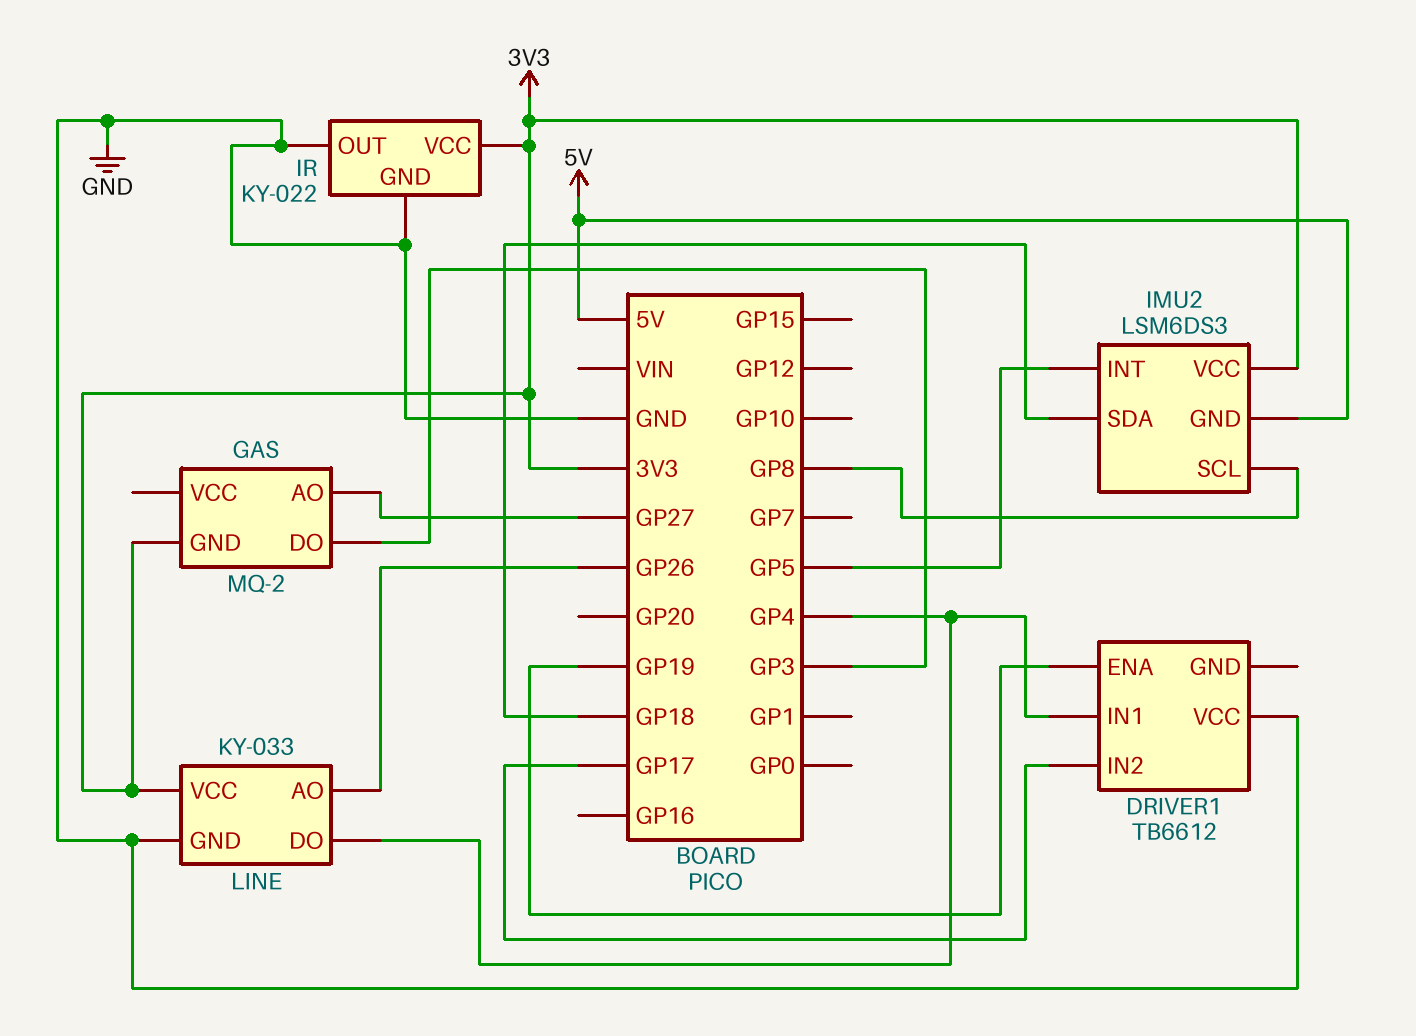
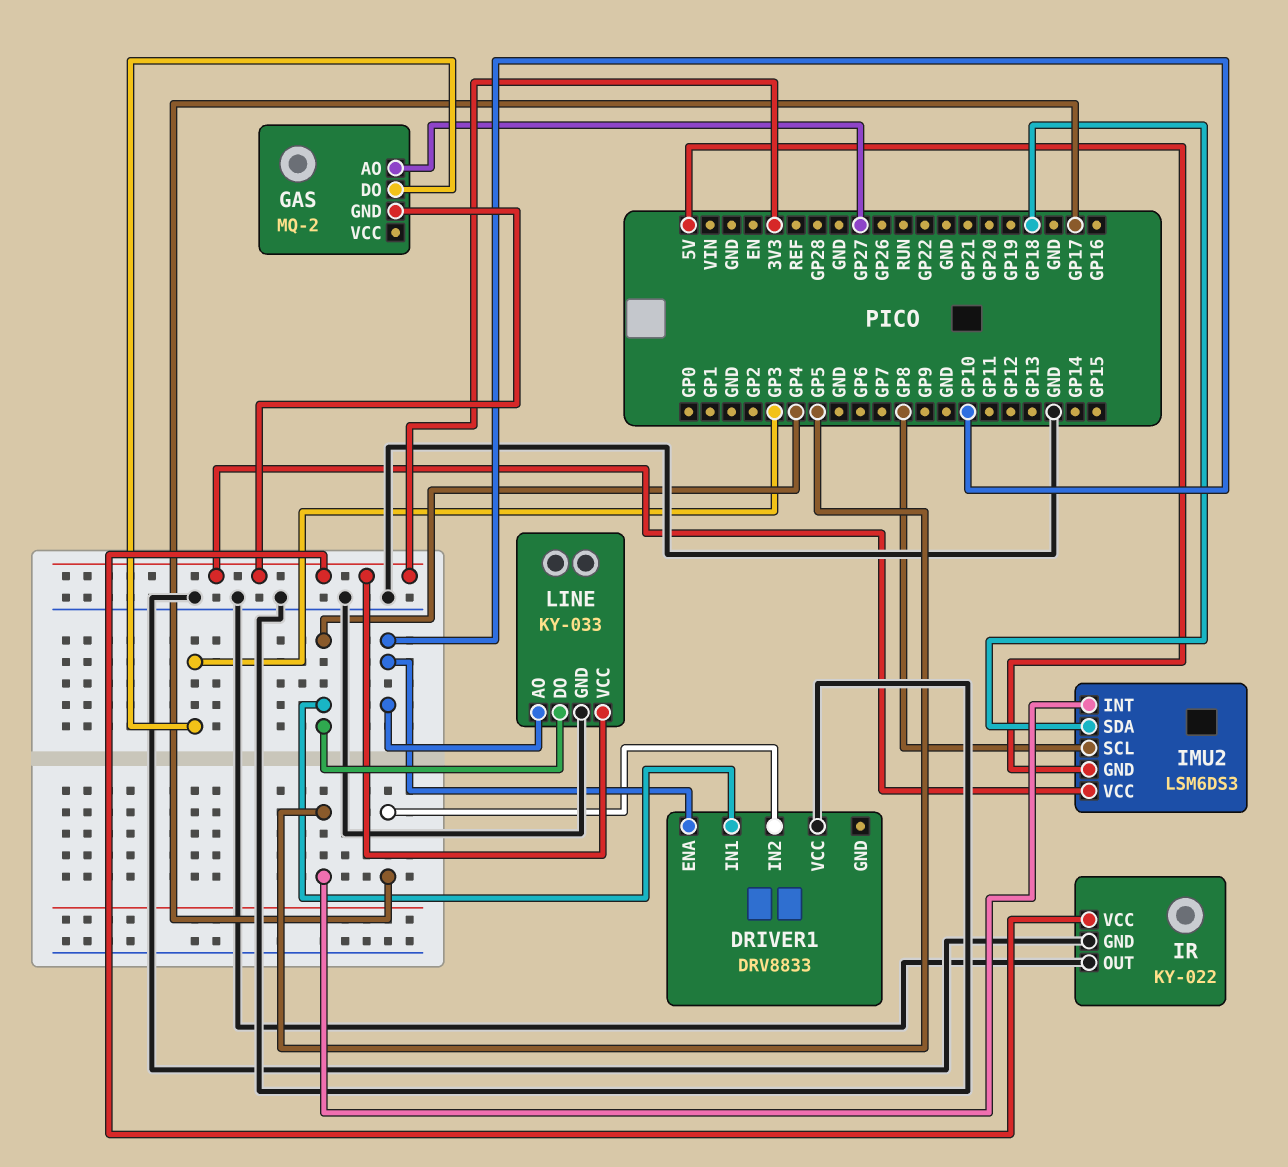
DRIVER1: TB6612 -> DRV8833
DRIVER1 pin ENA: GP19 -> GP10
LINE pin AO: GP26 -> GP10

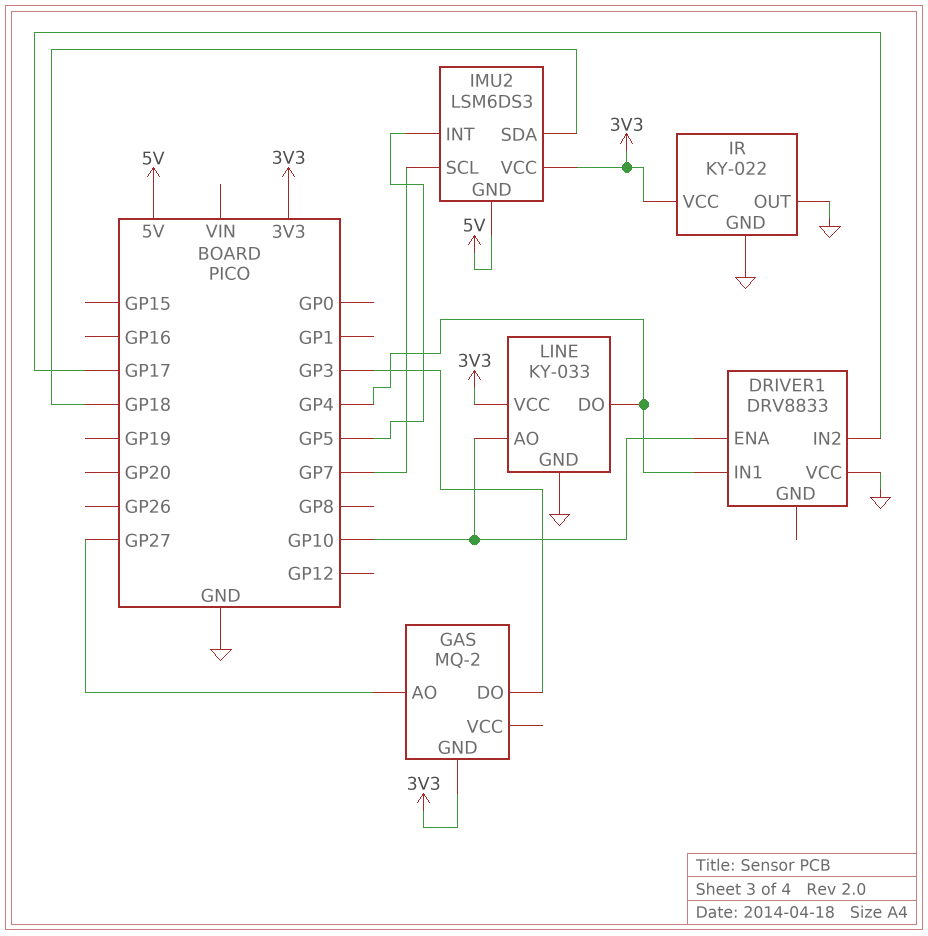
IMU2 pin SCL: GP8 -> GP7

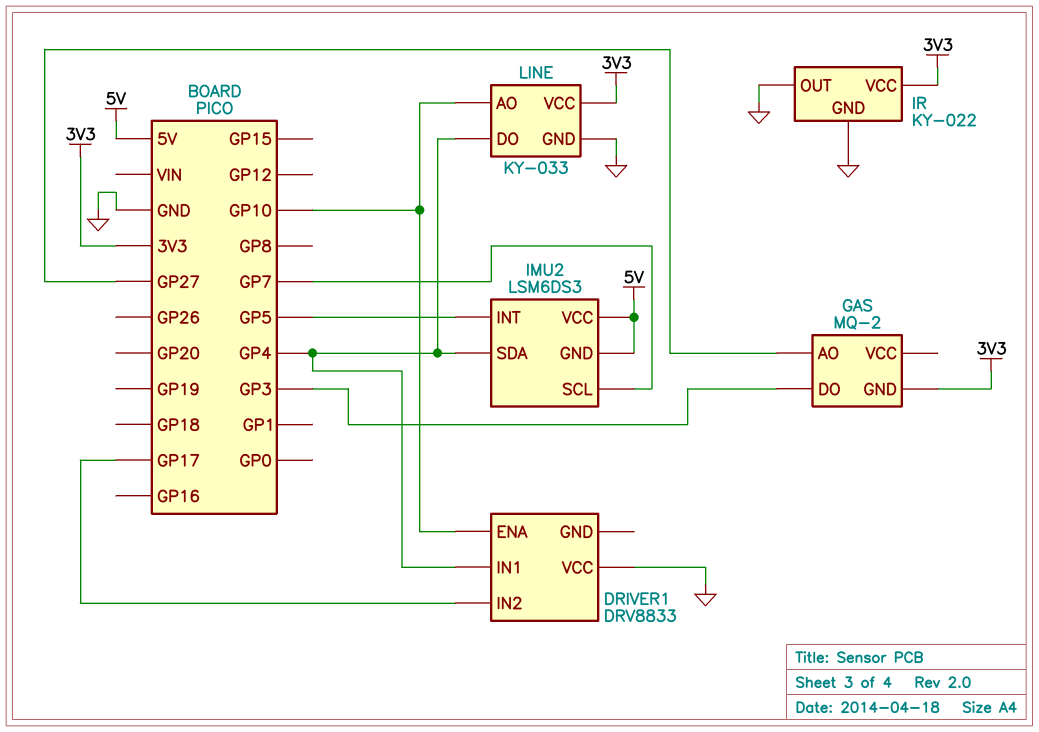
IMU2 pin SDA: GP18 -> GP4
IMU2 pin VCC: 3V3 -> 5V

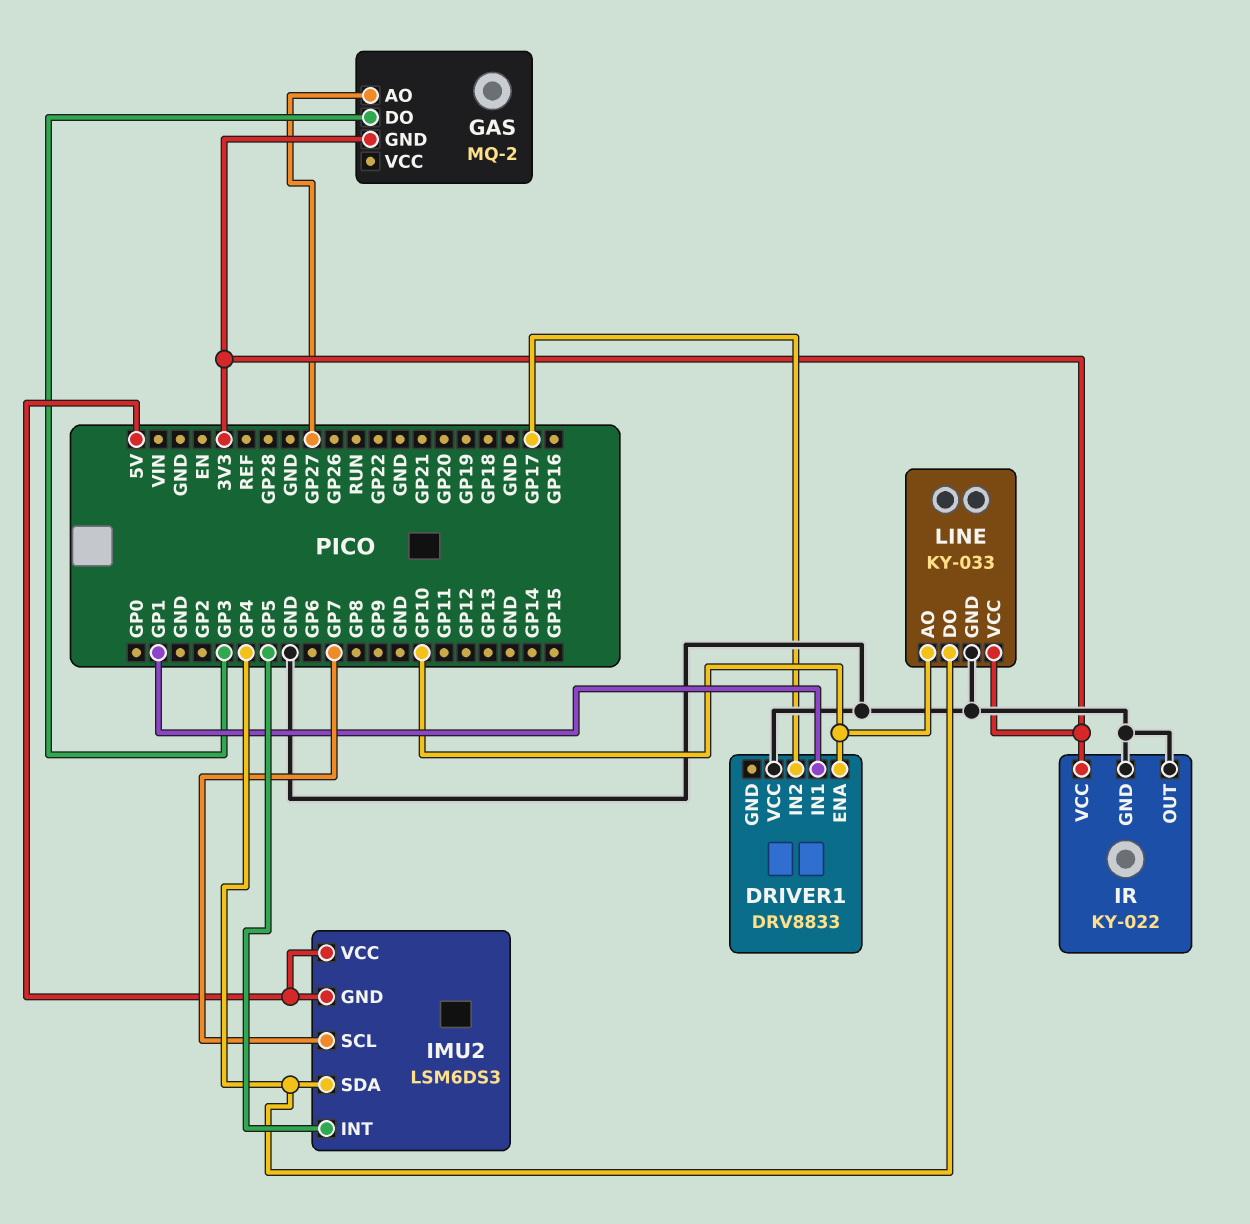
DRIVER1 pin IN1: GP4 -> GP1

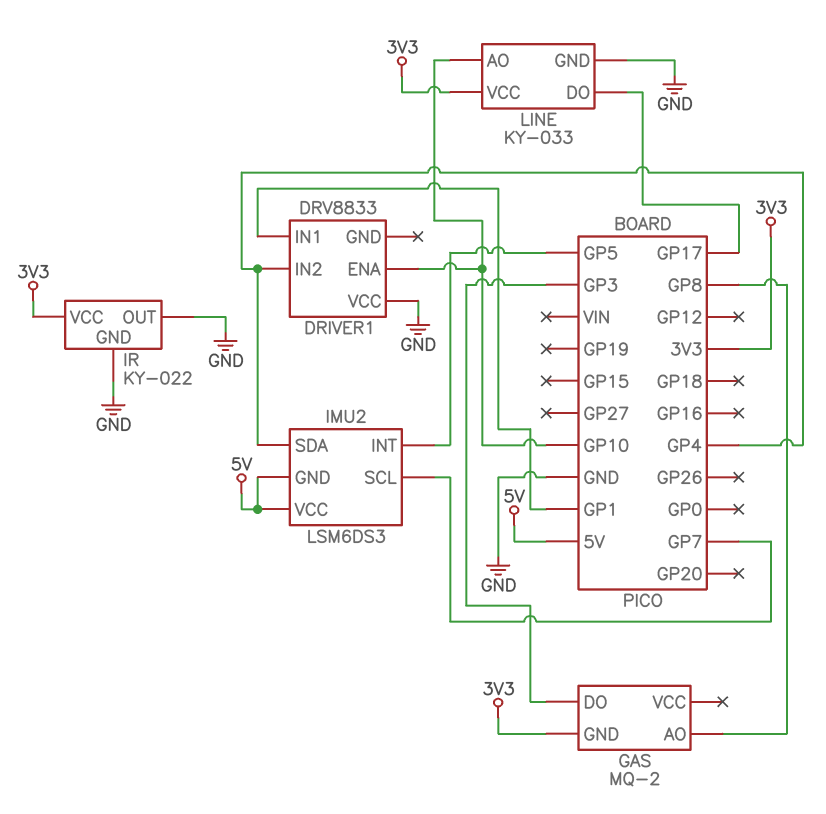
DRIVER1 pin IN2: GP17 -> GP4
GAS pin AO: GP27 -> GP8
LINE pin DO: GP4 -> GP17

